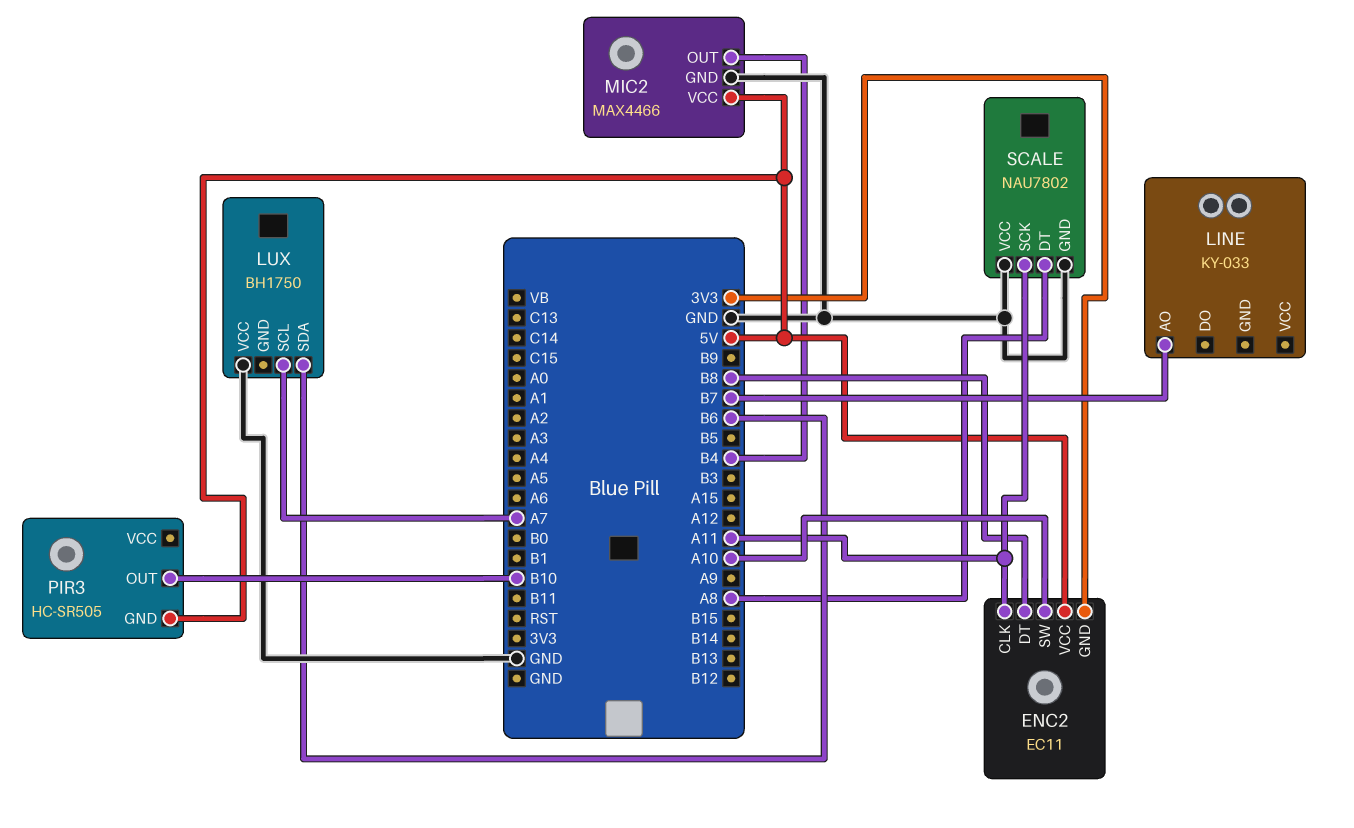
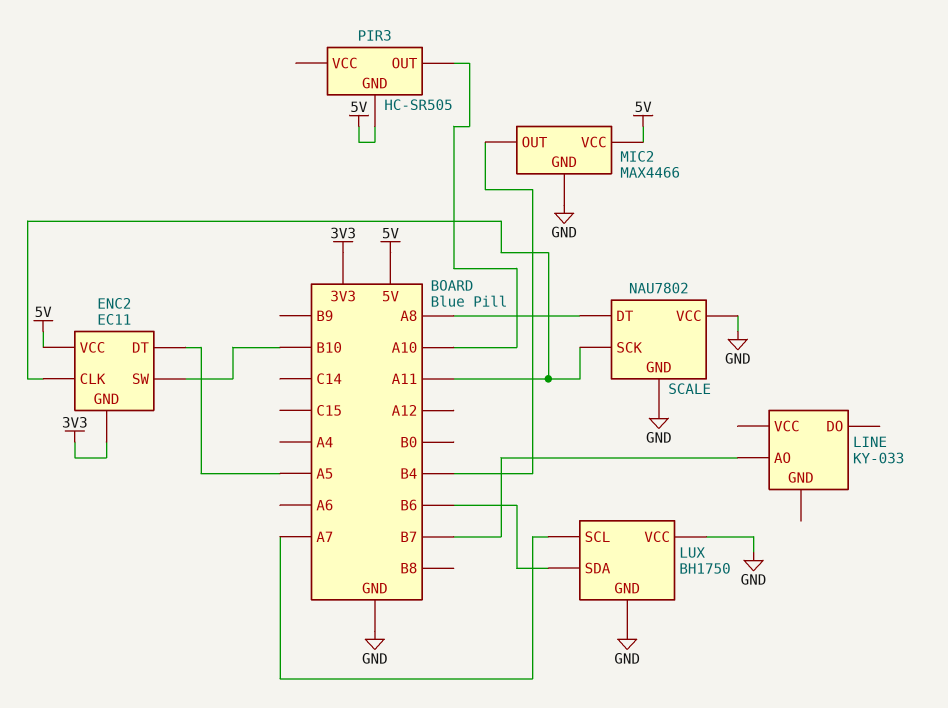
ENC2 pin DT: B8 -> A5
ENC2 pin SW: A10 -> B10
LUX pin GND: none -> GND
PIR3 pin OUT: B10 -> A10

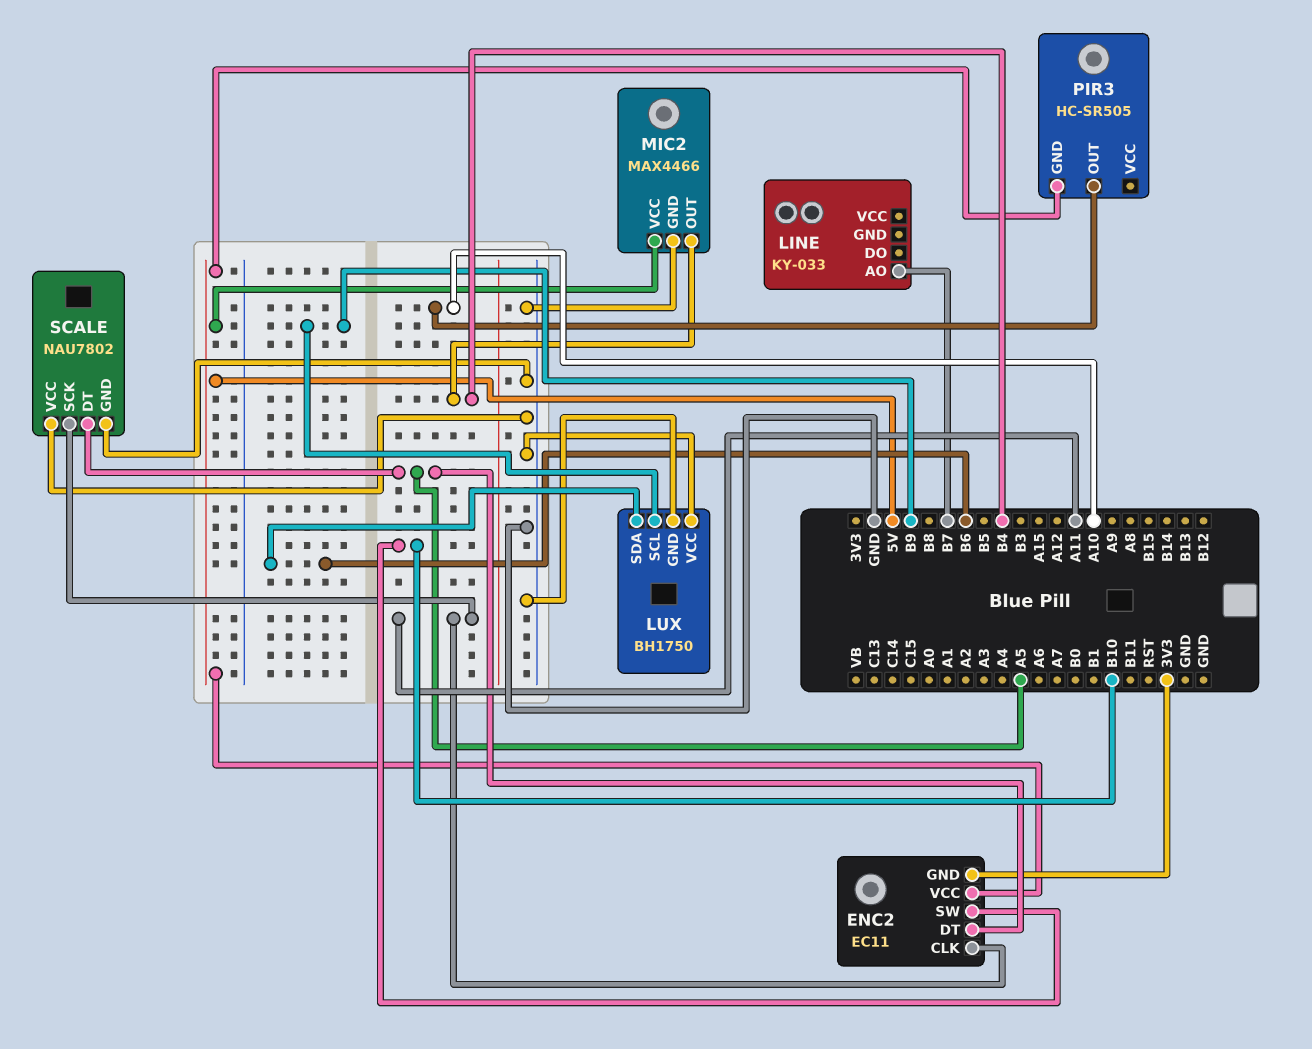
LUX pin SCL: A7 -> B9
SCALE pin DT: A8 -> A5

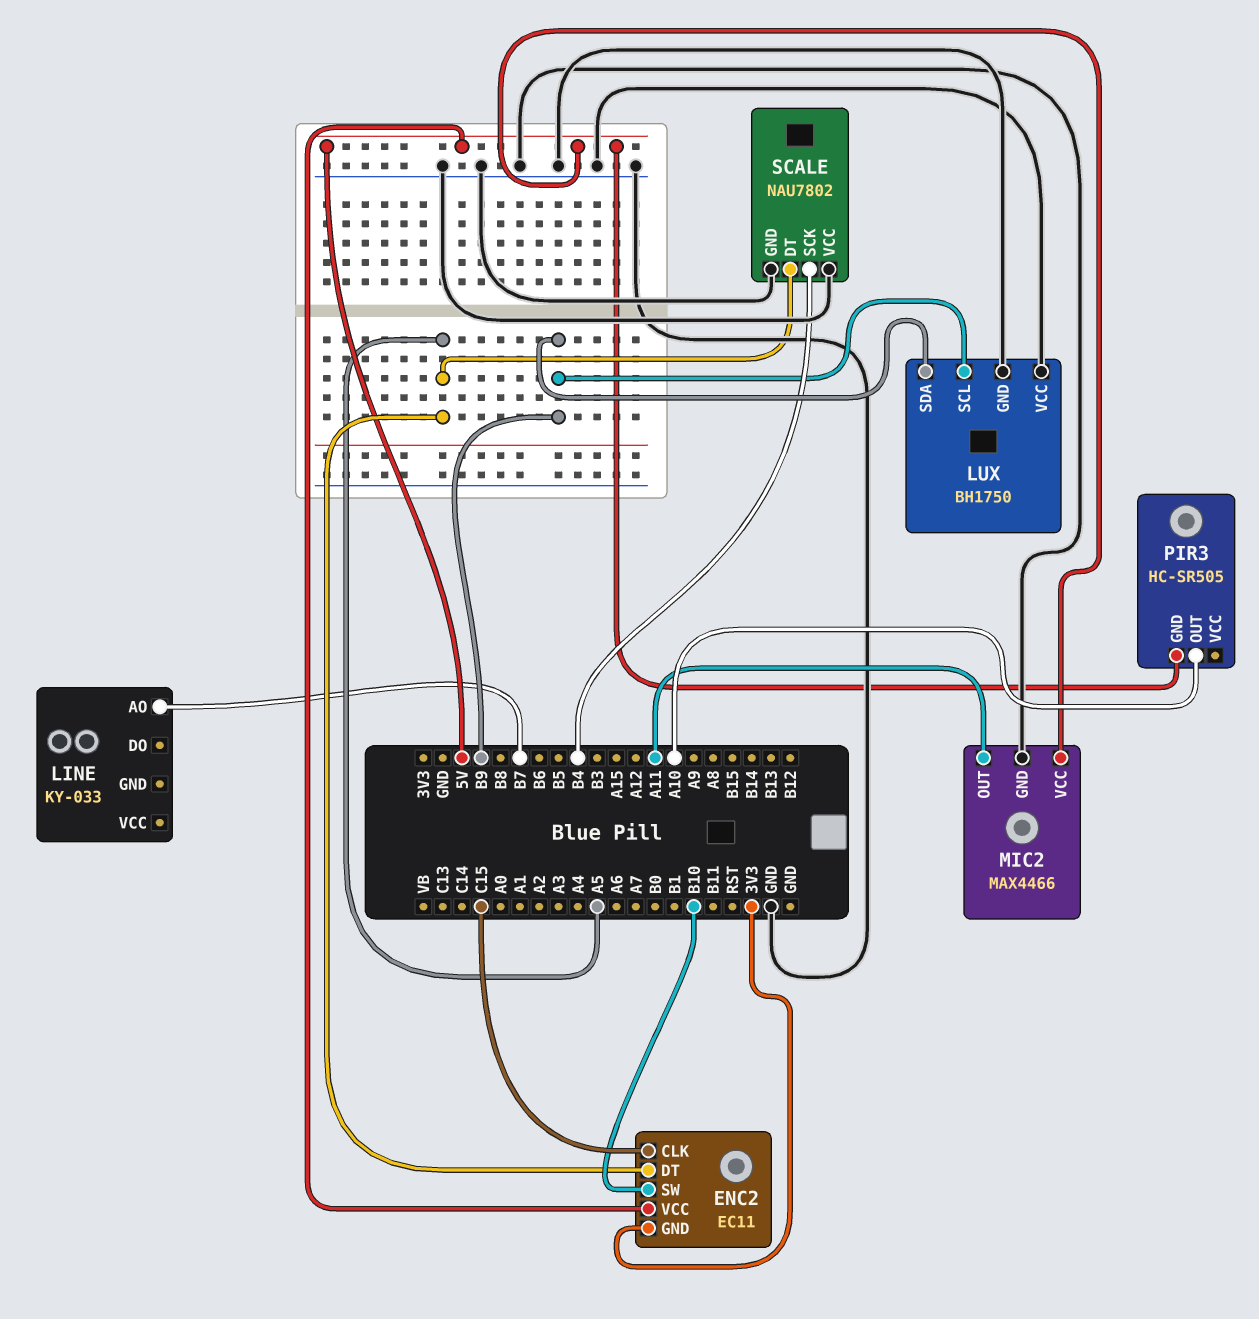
ENC2 pin CLK: A11 -> C15
LUX pin SDA: B6 -> B9
MIC2 pin OUT: B4 -> A11
SCALE pin SCK: A11 -> B4

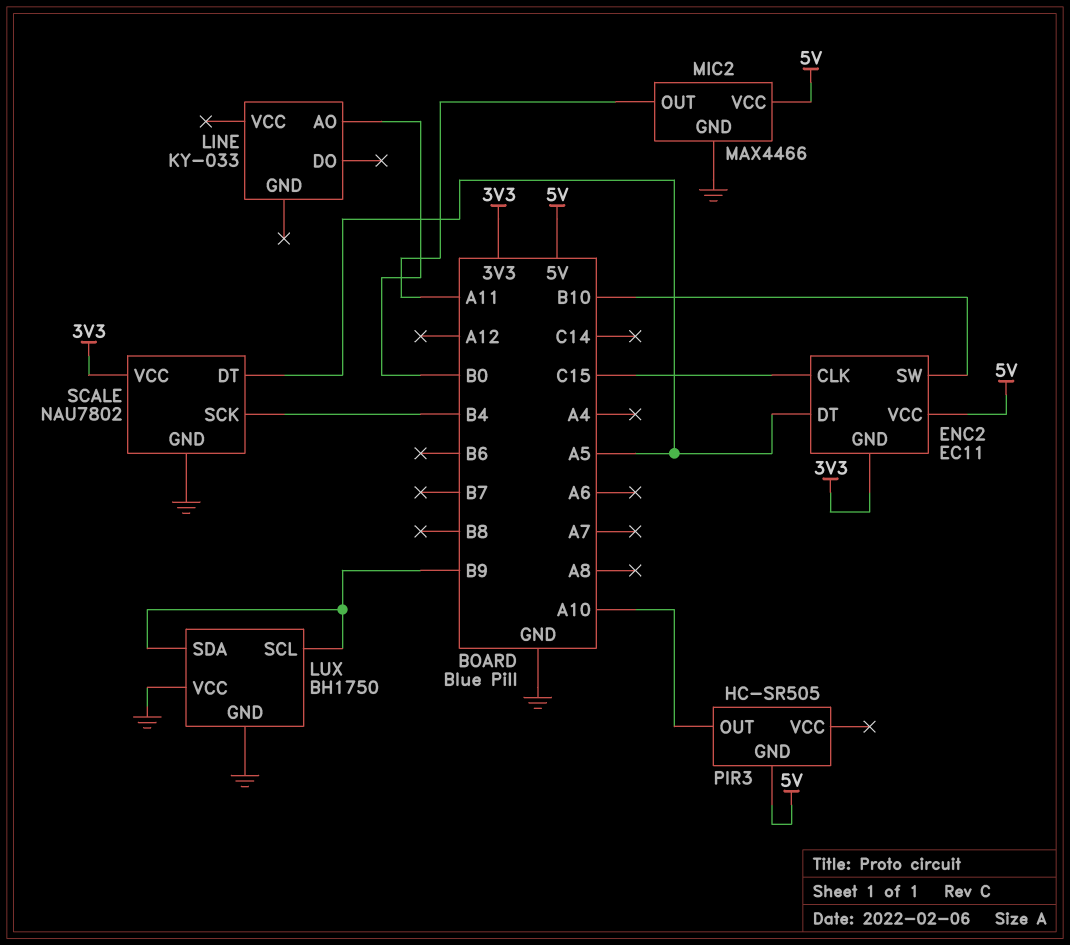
LINE pin AO: B7 -> B0
SCALE pin VCC: GND -> 3V3

